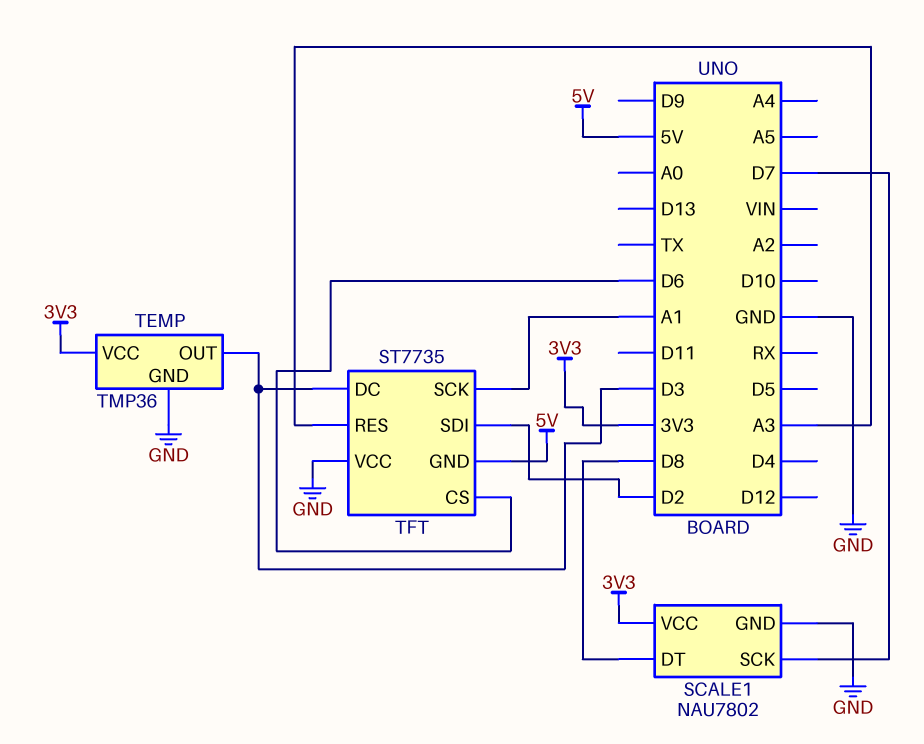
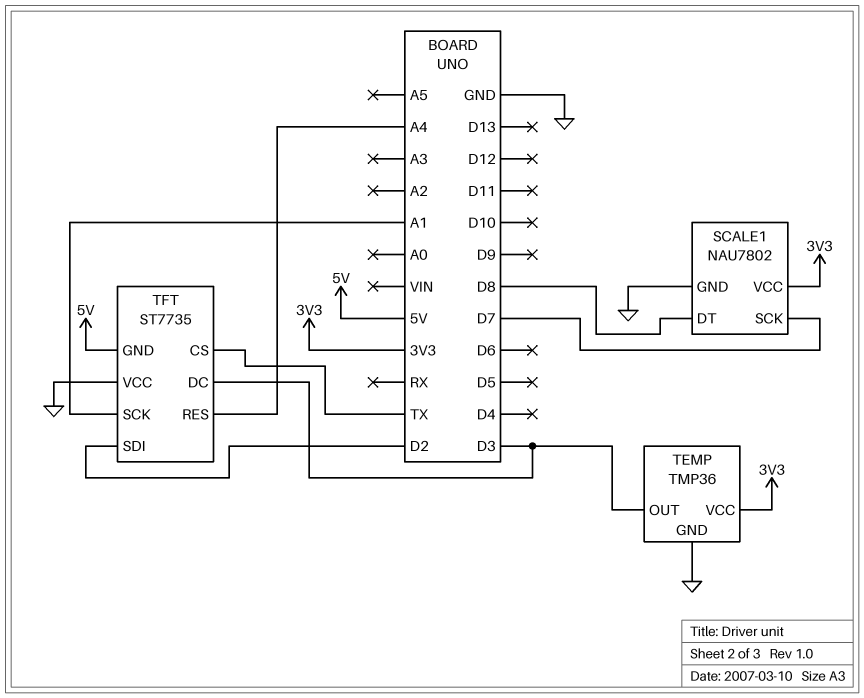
TFT pin CS: D6 -> TX
TFT pin RES: A3 -> A4

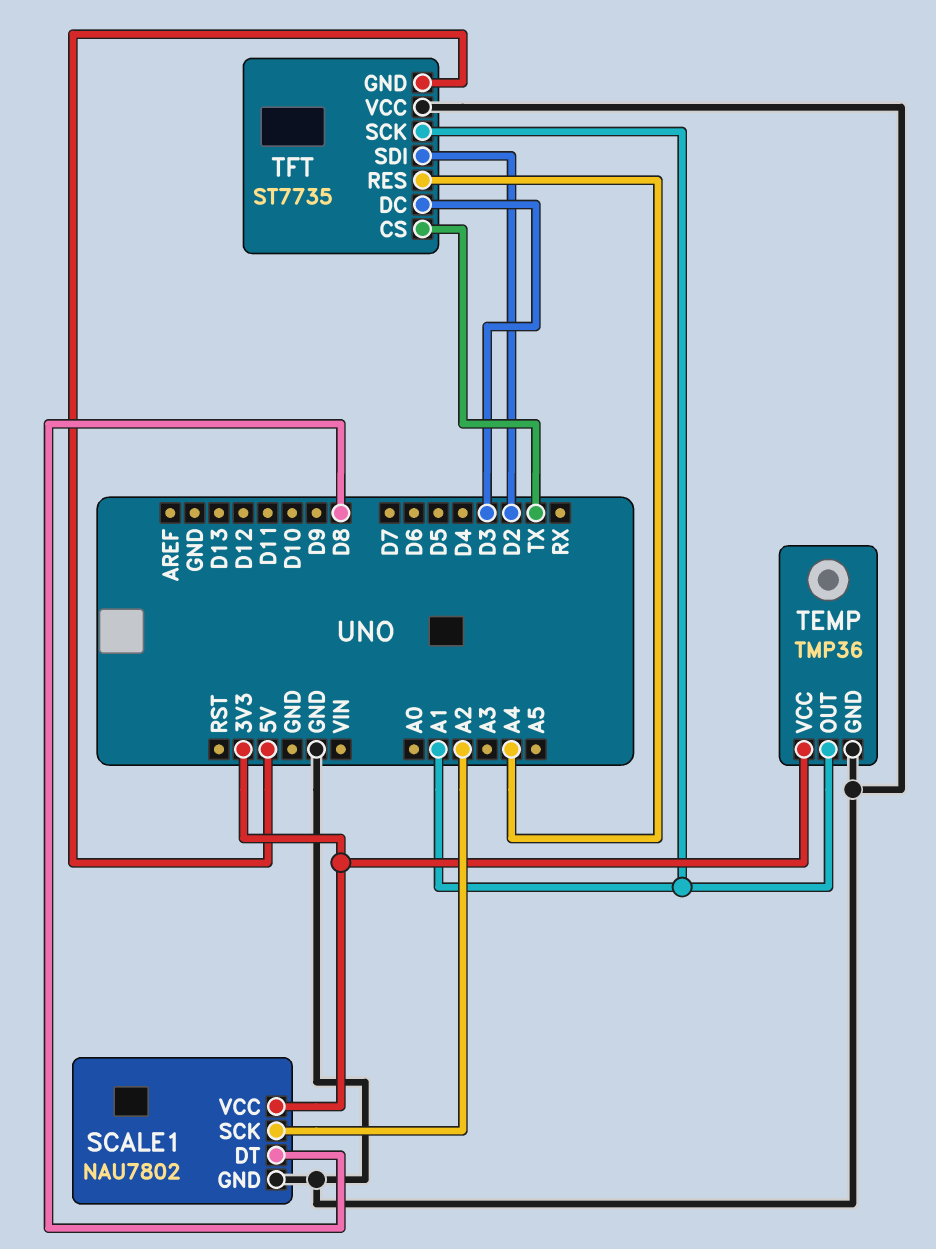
SCALE1 pin SCK: D7 -> A2
TEMP pin OUT: D3 -> A1

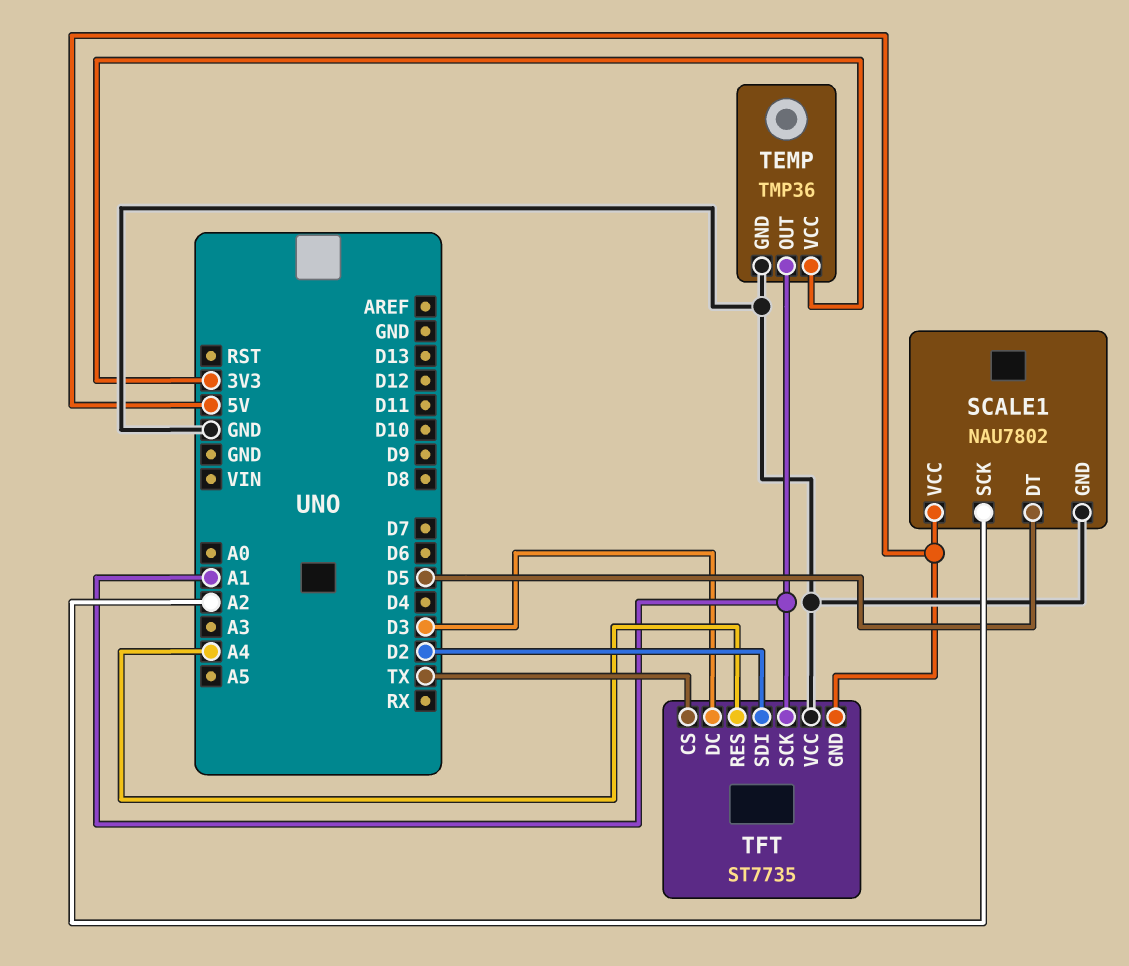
SCALE1 pin DT: D8 -> D5
SCALE1 pin VCC: 3V3 -> 5V

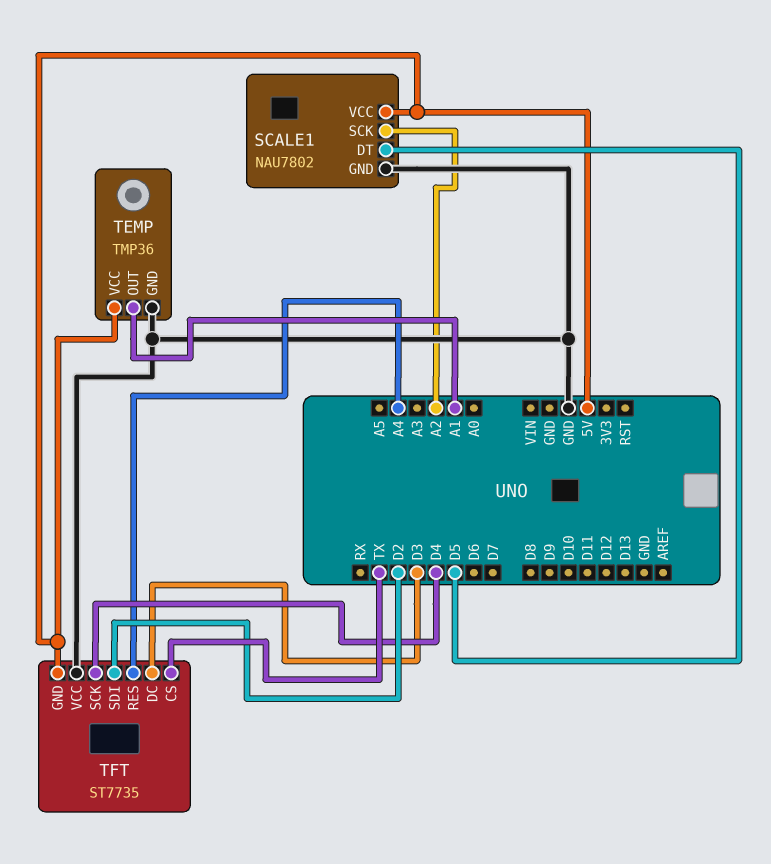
TEMP pin VCC: 3V3 -> 5V
TFT pin SCK: A1 -> D4

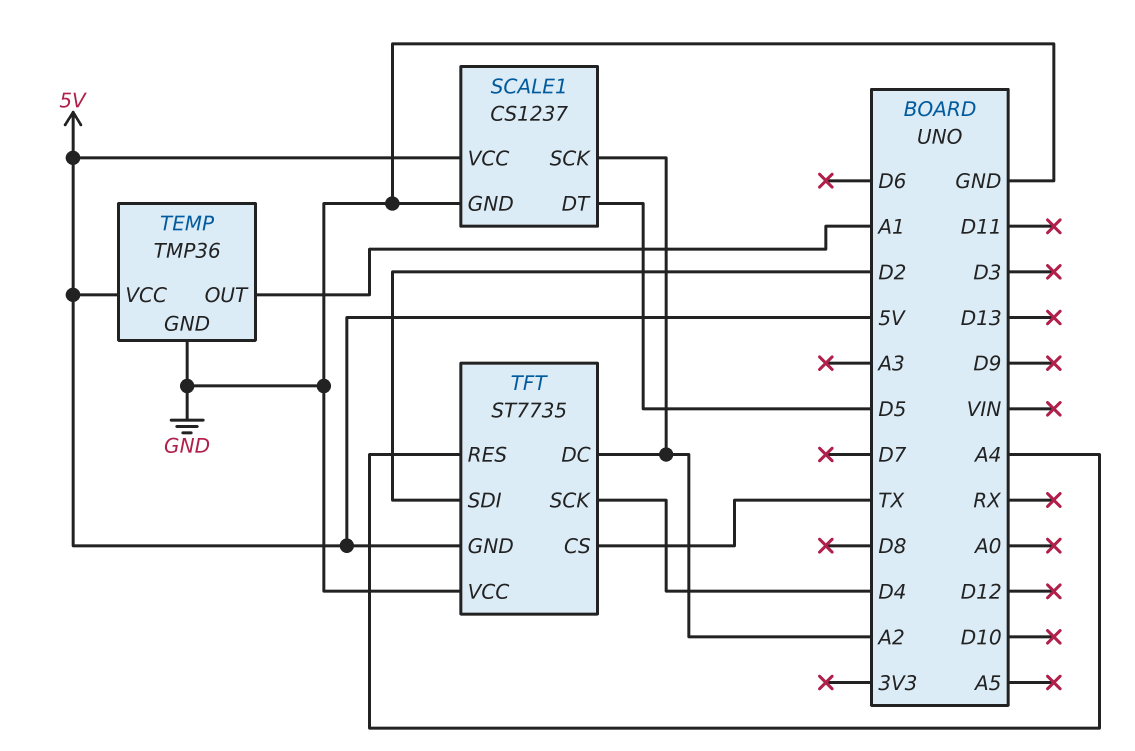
SCALE1: NAU7802 -> CS1237
TFT pin DC: D3 -> A2

